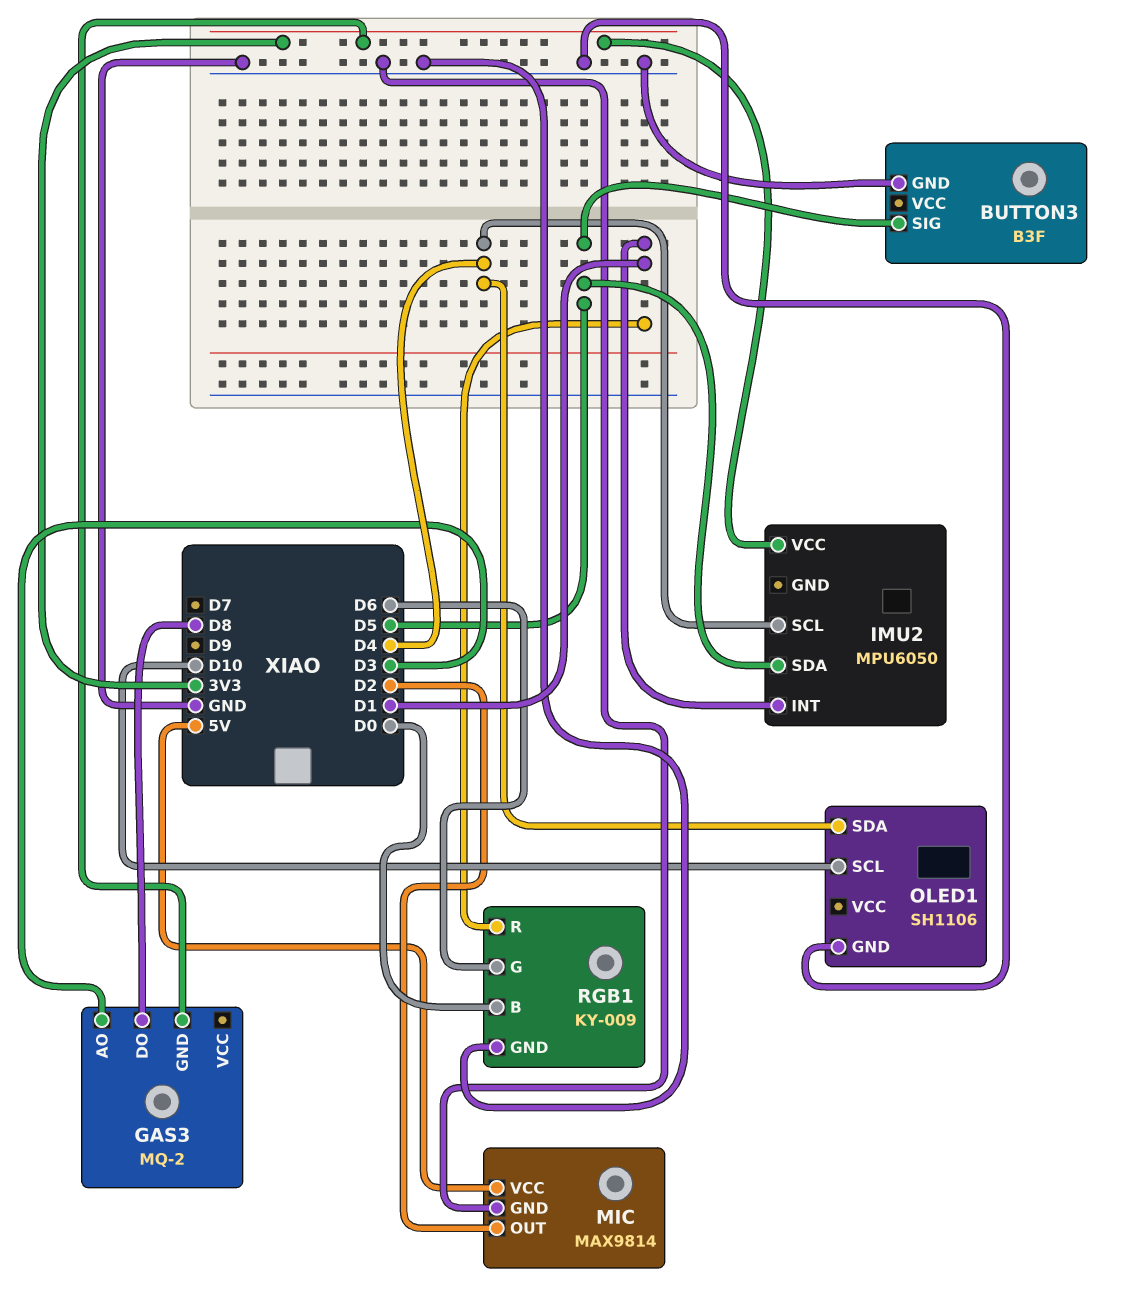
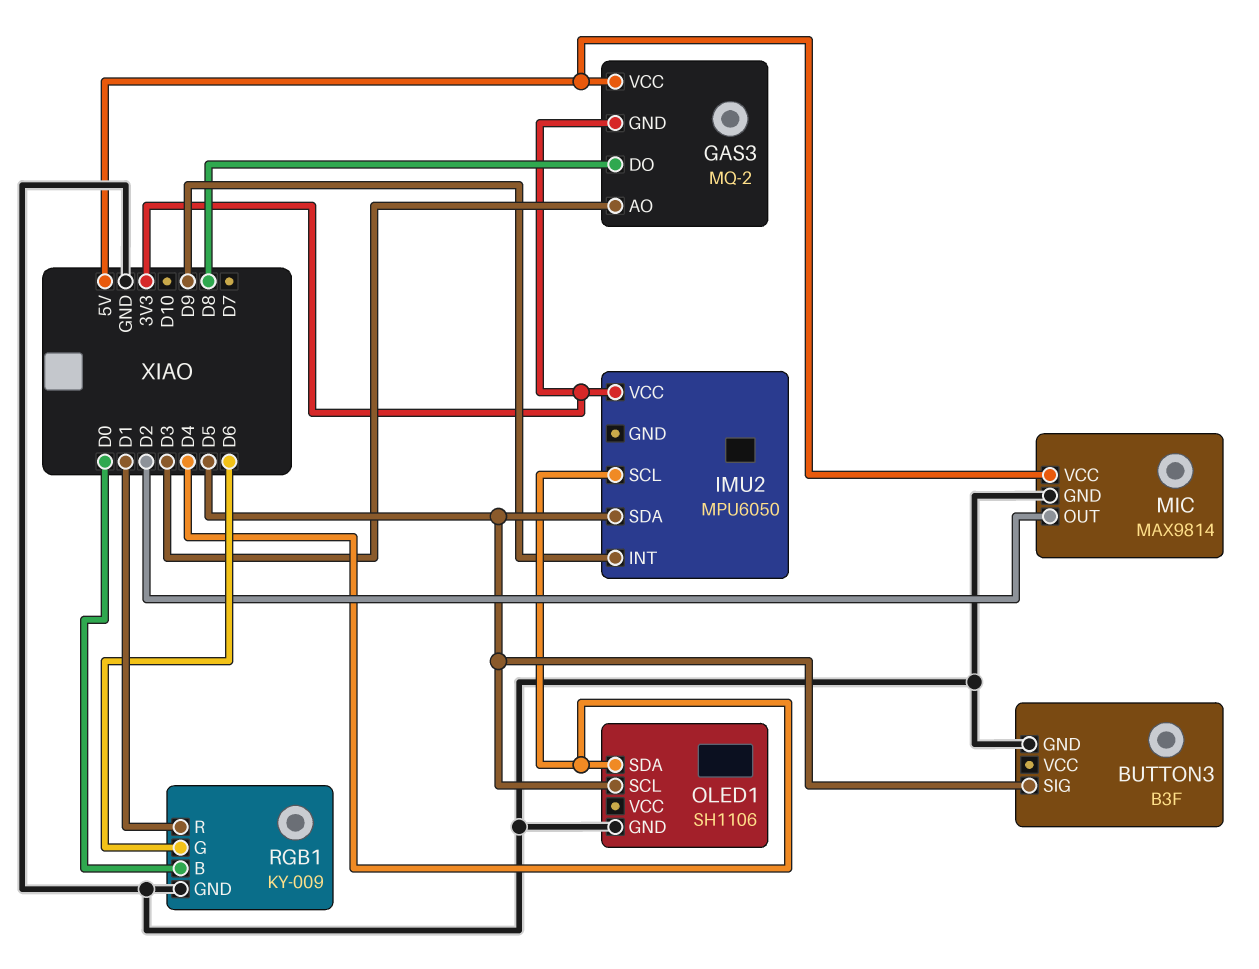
GAS3 pin VCC: none -> 5V
IMU2 pin INT: D1 -> D9
OLED1 pin SCL: D10 -> D5

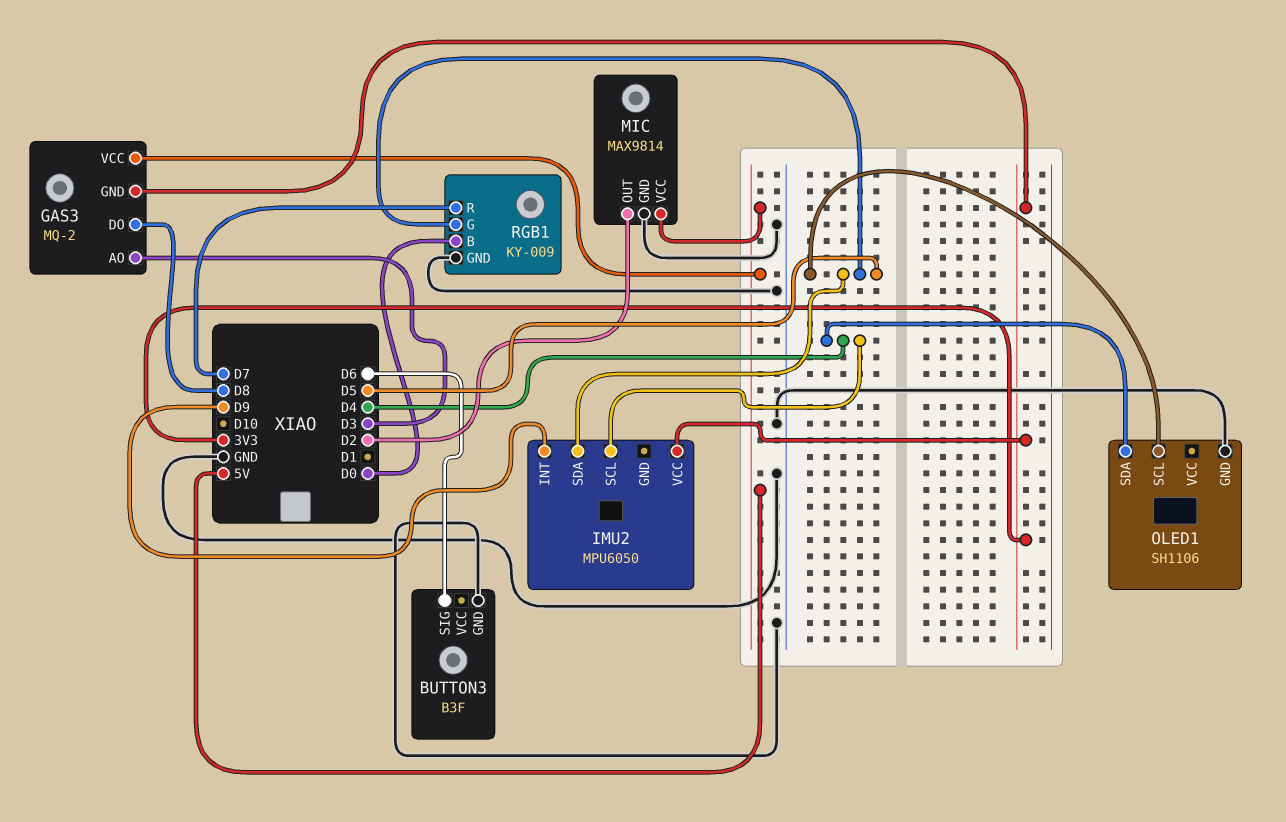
BUTTON3 pin SIG: D5 -> D6
RGB1 pin G: D6 -> D5
RGB1 pin R: D1 -> D7

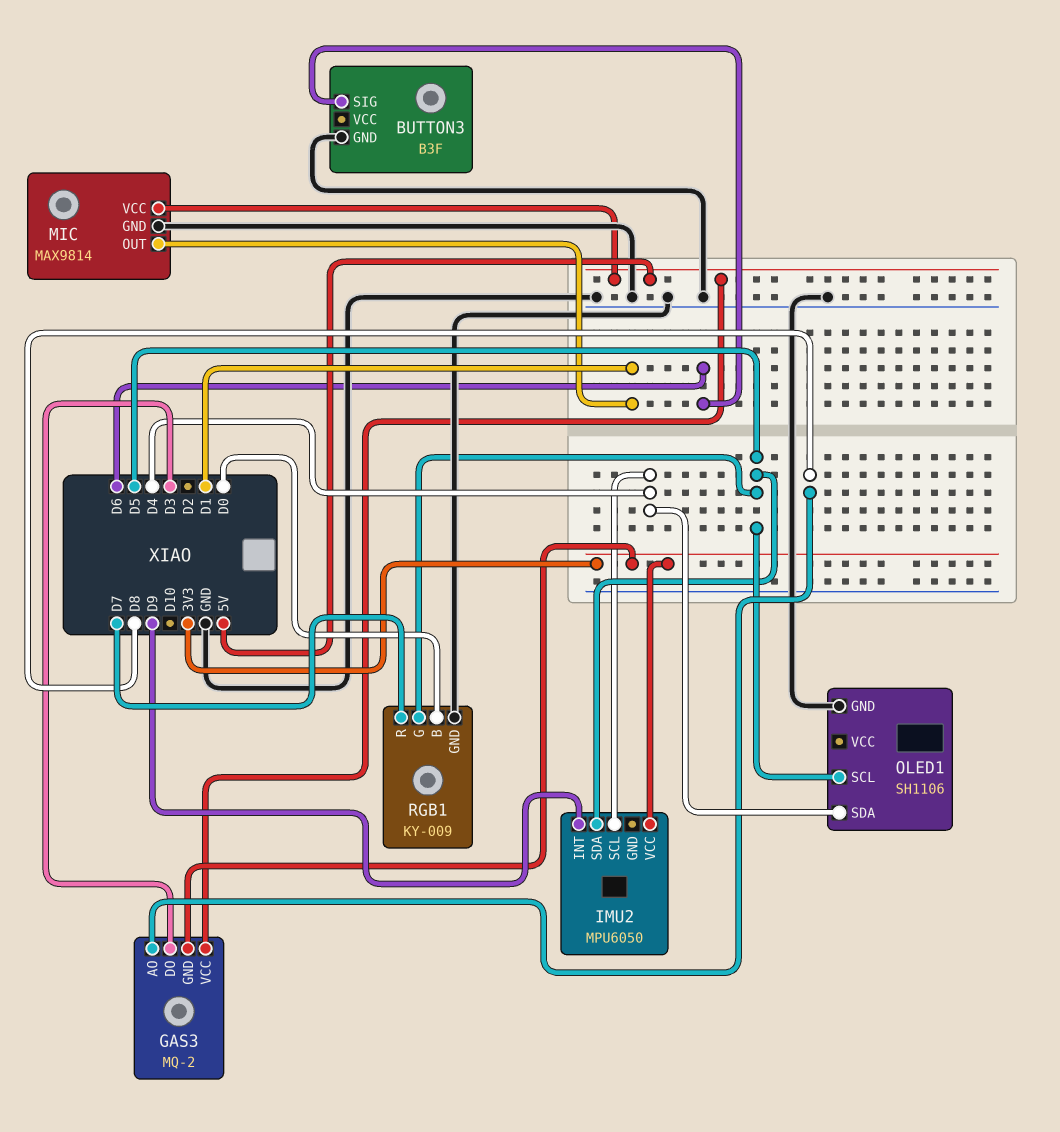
GAS3 pin AO: D3 -> D8
GAS3 pin DO: D8 -> D3
MIC pin OUT: D2 -> D1

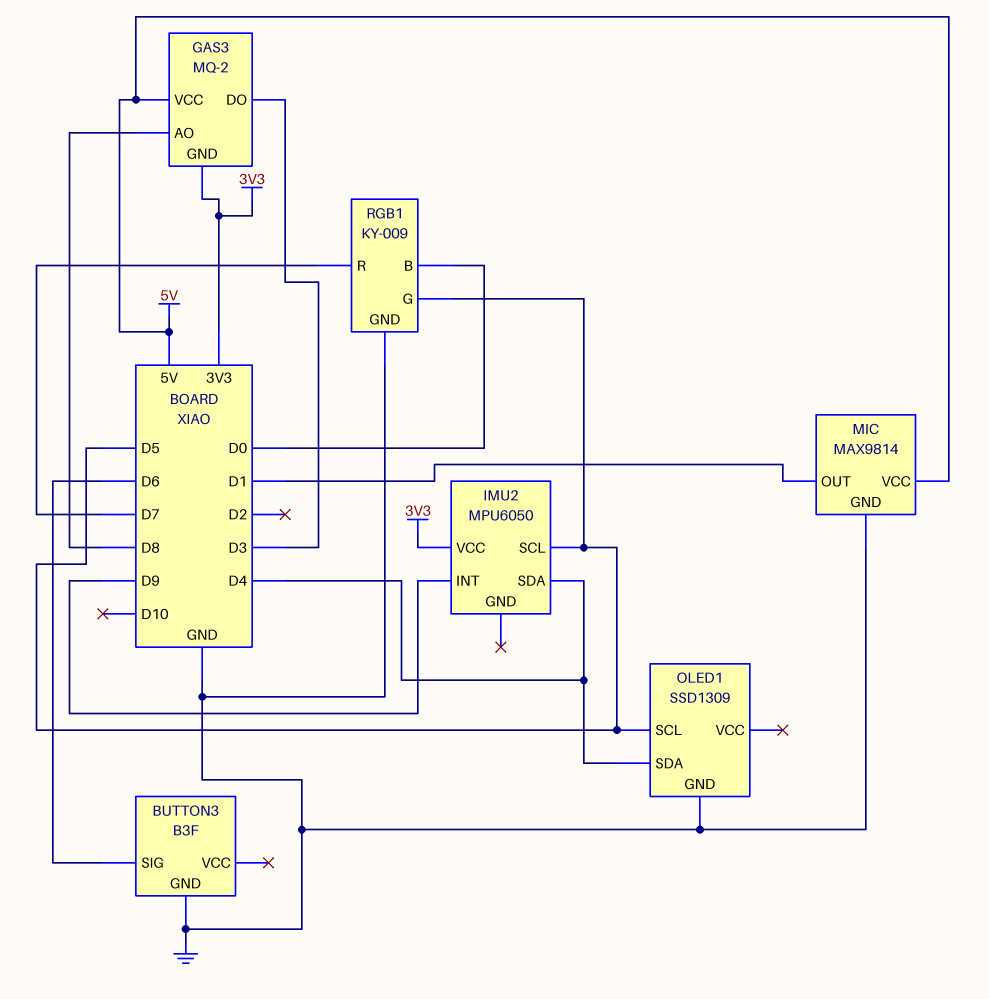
IMU2 pin SCL: D4 -> D5
IMU2 pin SDA: D5 -> D4
OLED1: SH1106 -> SSD1309

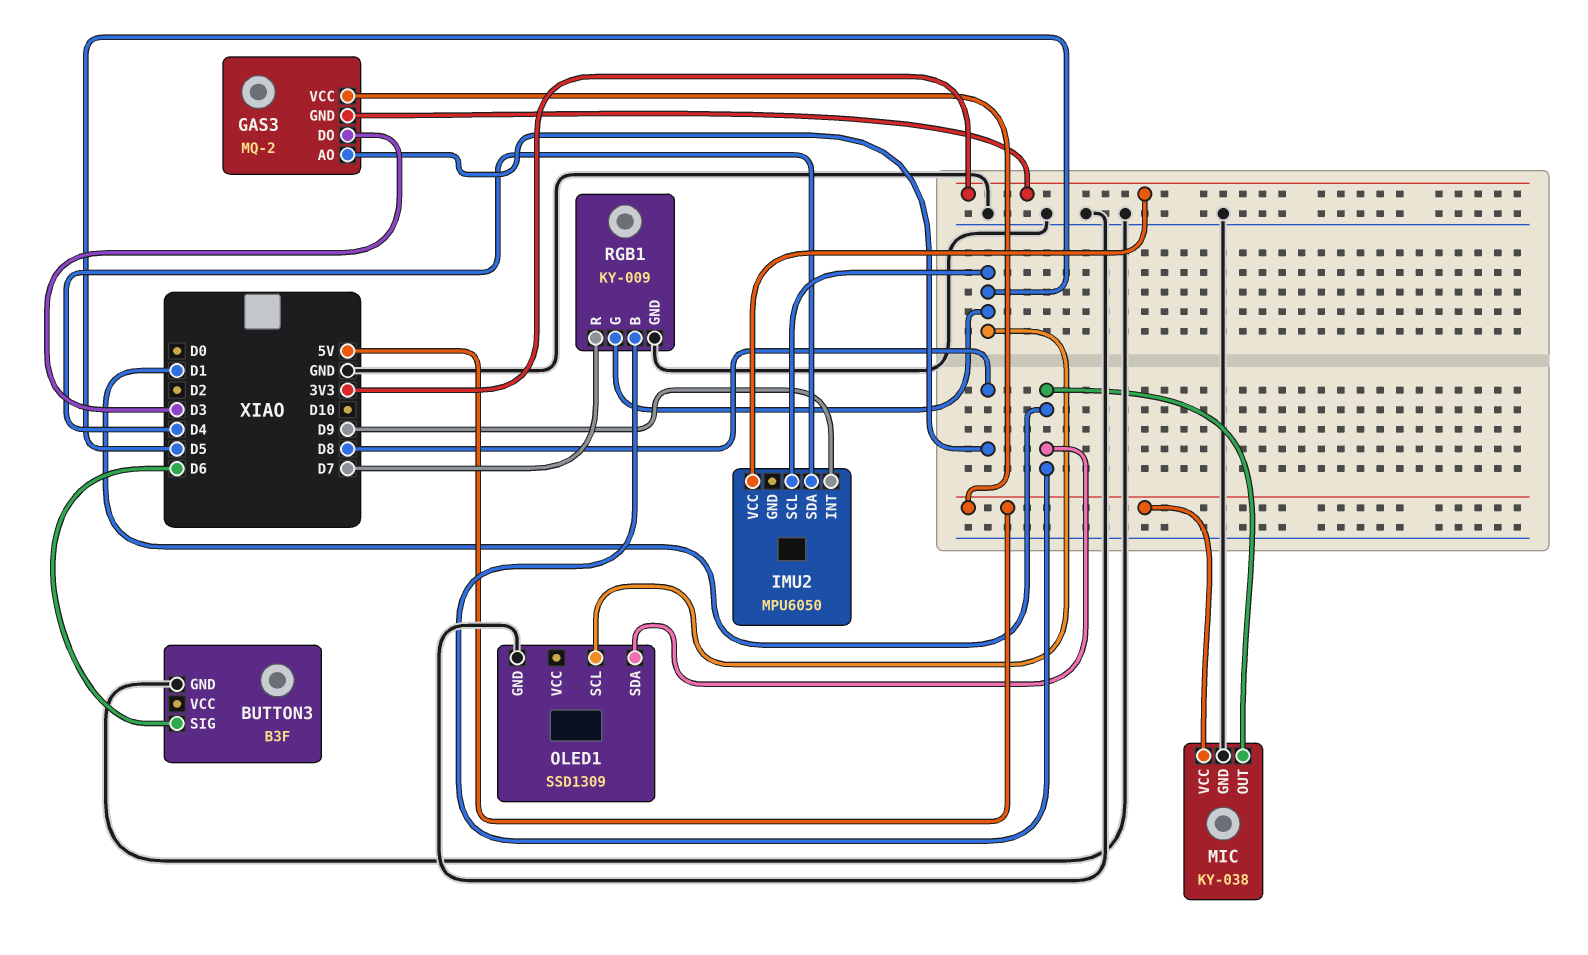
MIC: MAX9814 -> KY-038
OLED1 pin SDA: D4 -> D1
RGB1 pin B: D0 -> D1

